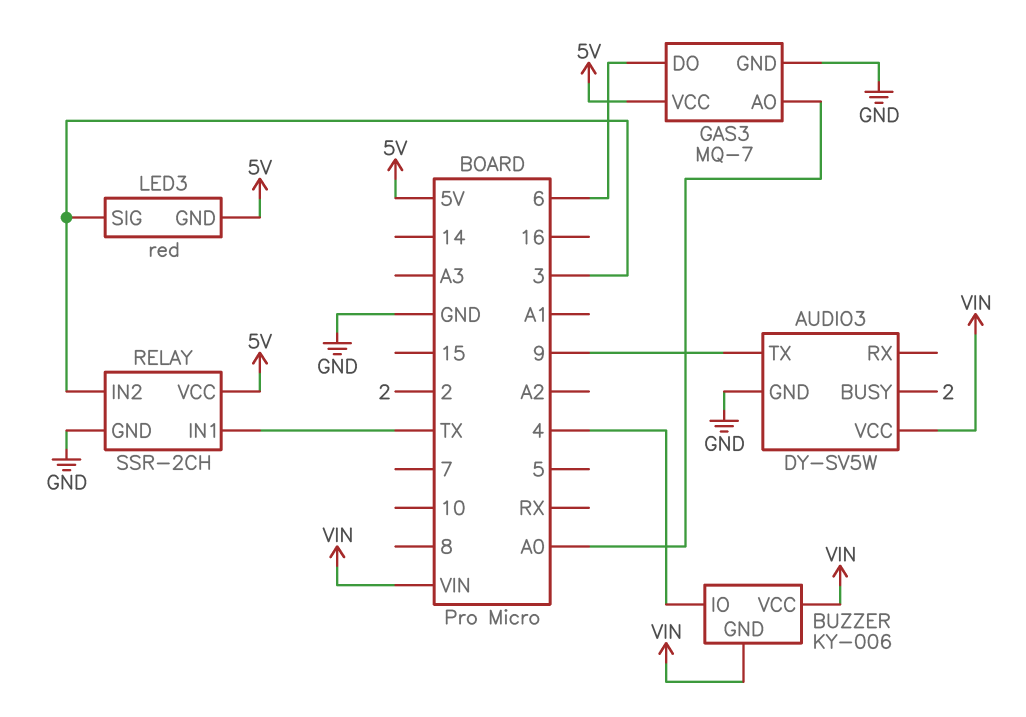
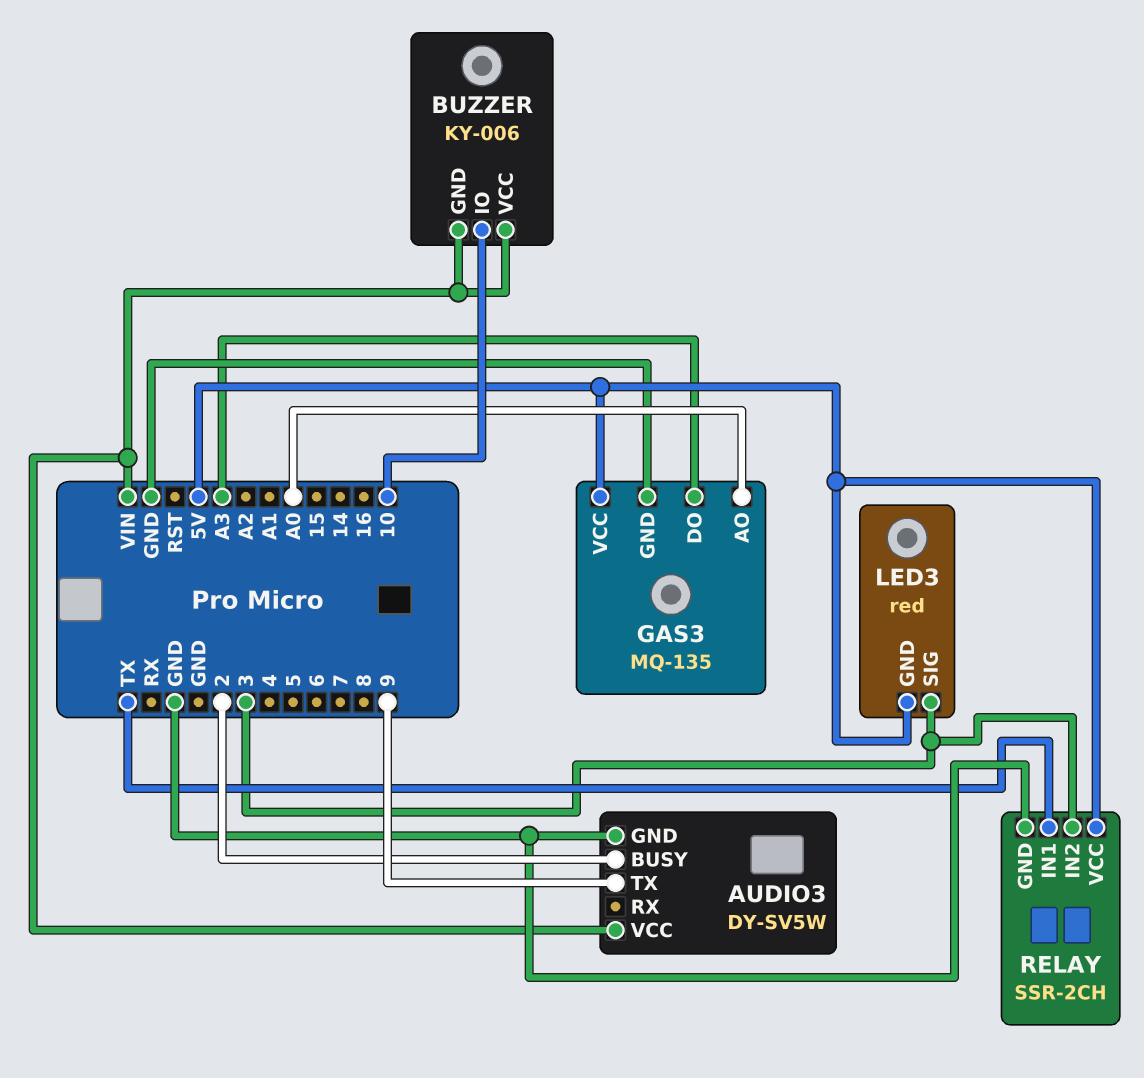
BUZZER pin IO: 4 -> 10
GAS3: MQ-7 -> MQ-135
GAS3 pin DO: 6 -> A3

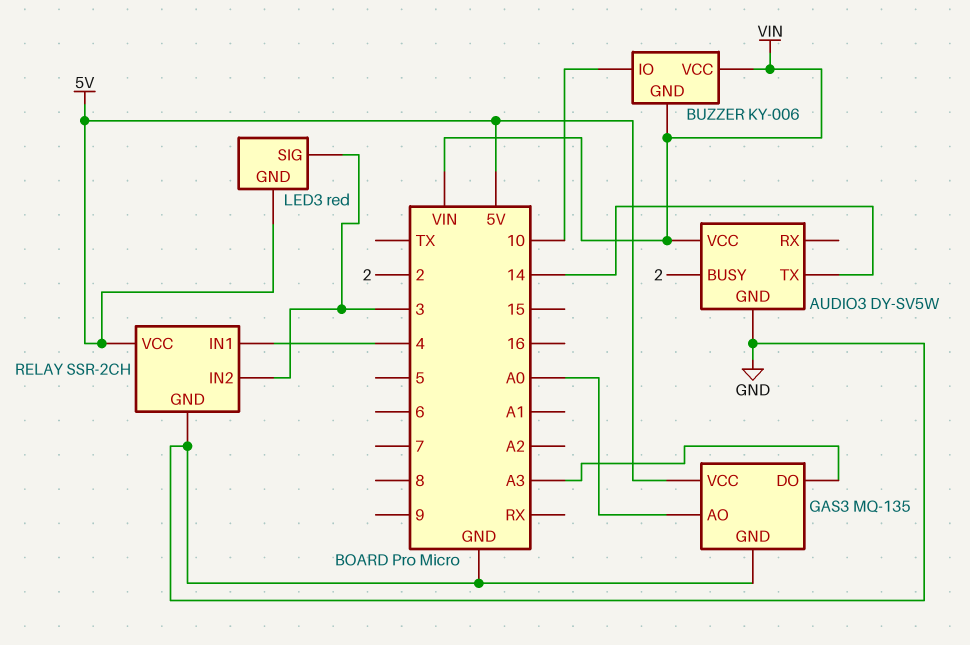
AUDIO3 pin TX: 9 -> 14
RELAY pin IN1: TX -> 4

